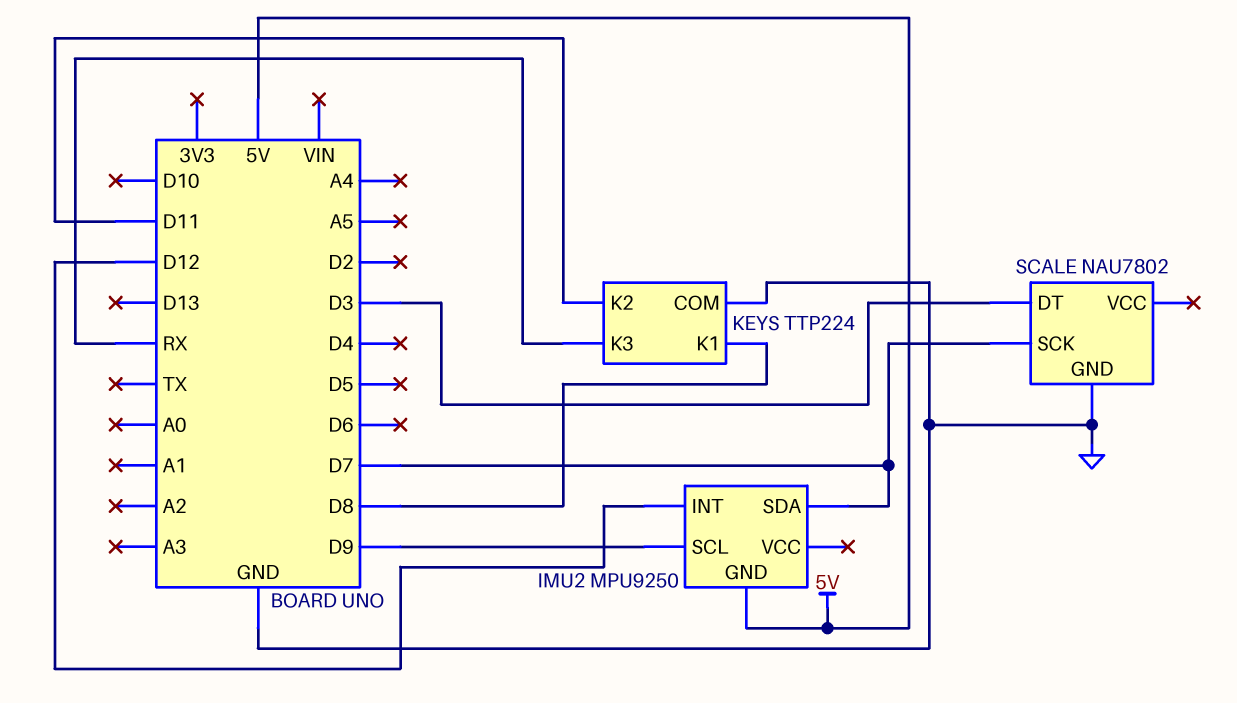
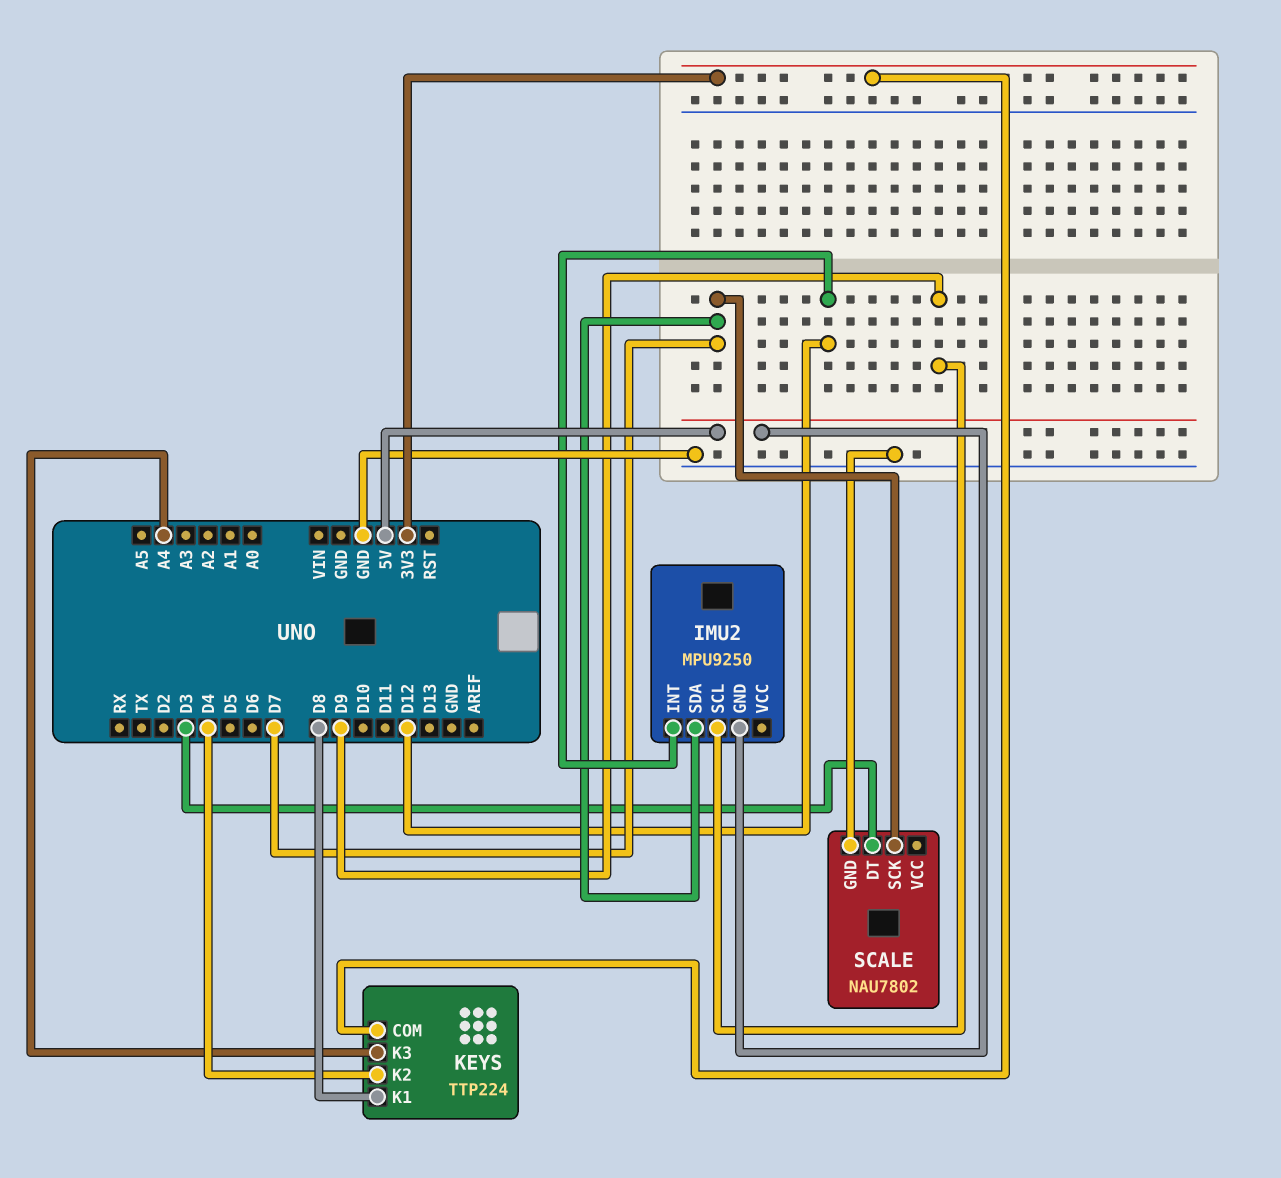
KEYS pin COM: GND -> 3V3
KEYS pin K2: D11 -> D4
KEYS pin K3: RX -> A4

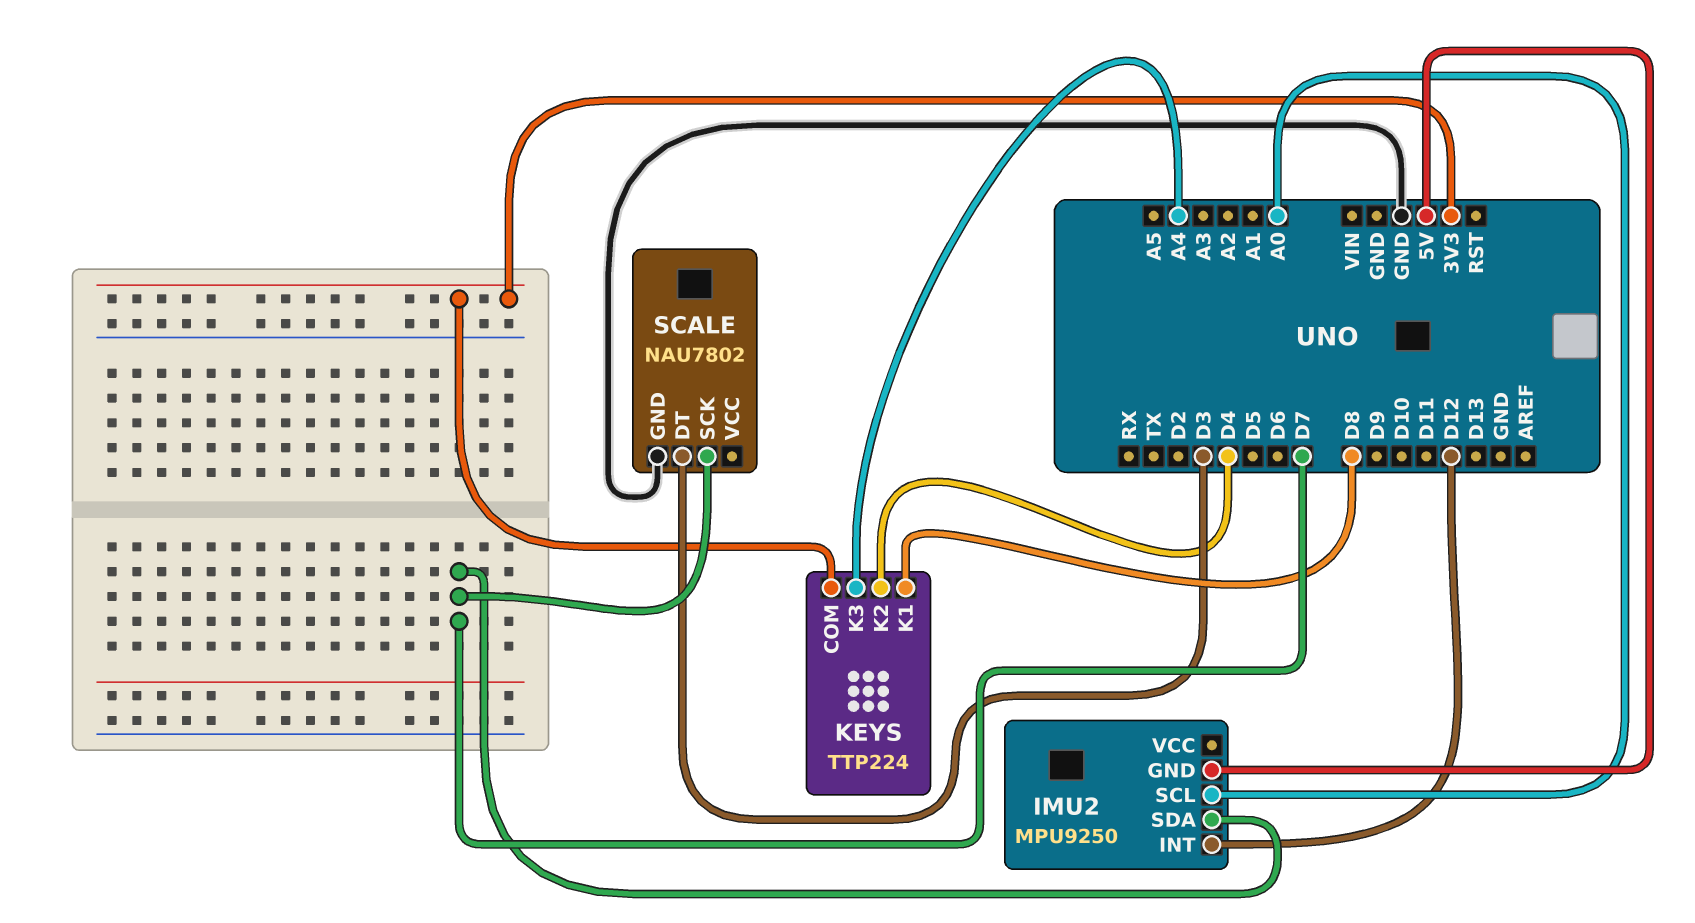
IMU2 pin SCL: D9 -> A0

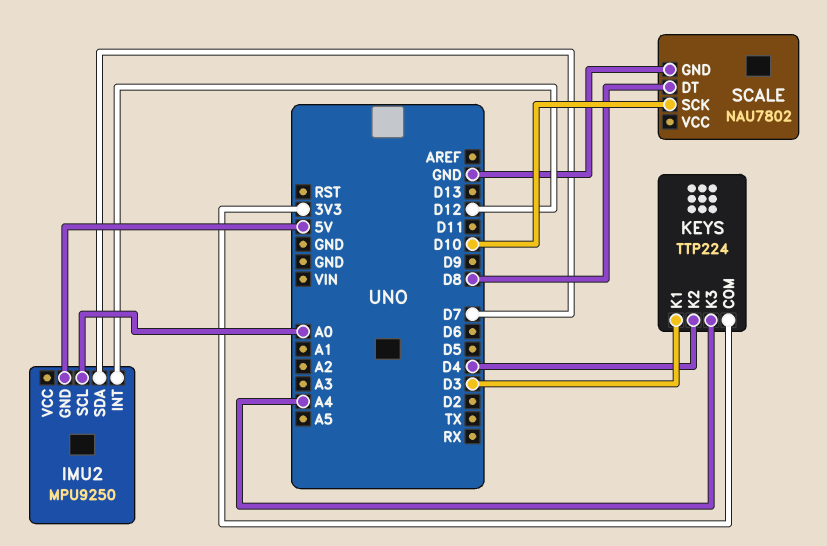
KEYS pin K1: D8 -> D3
SCALE pin DT: D3 -> D8
SCALE pin SCK: D7 -> D10

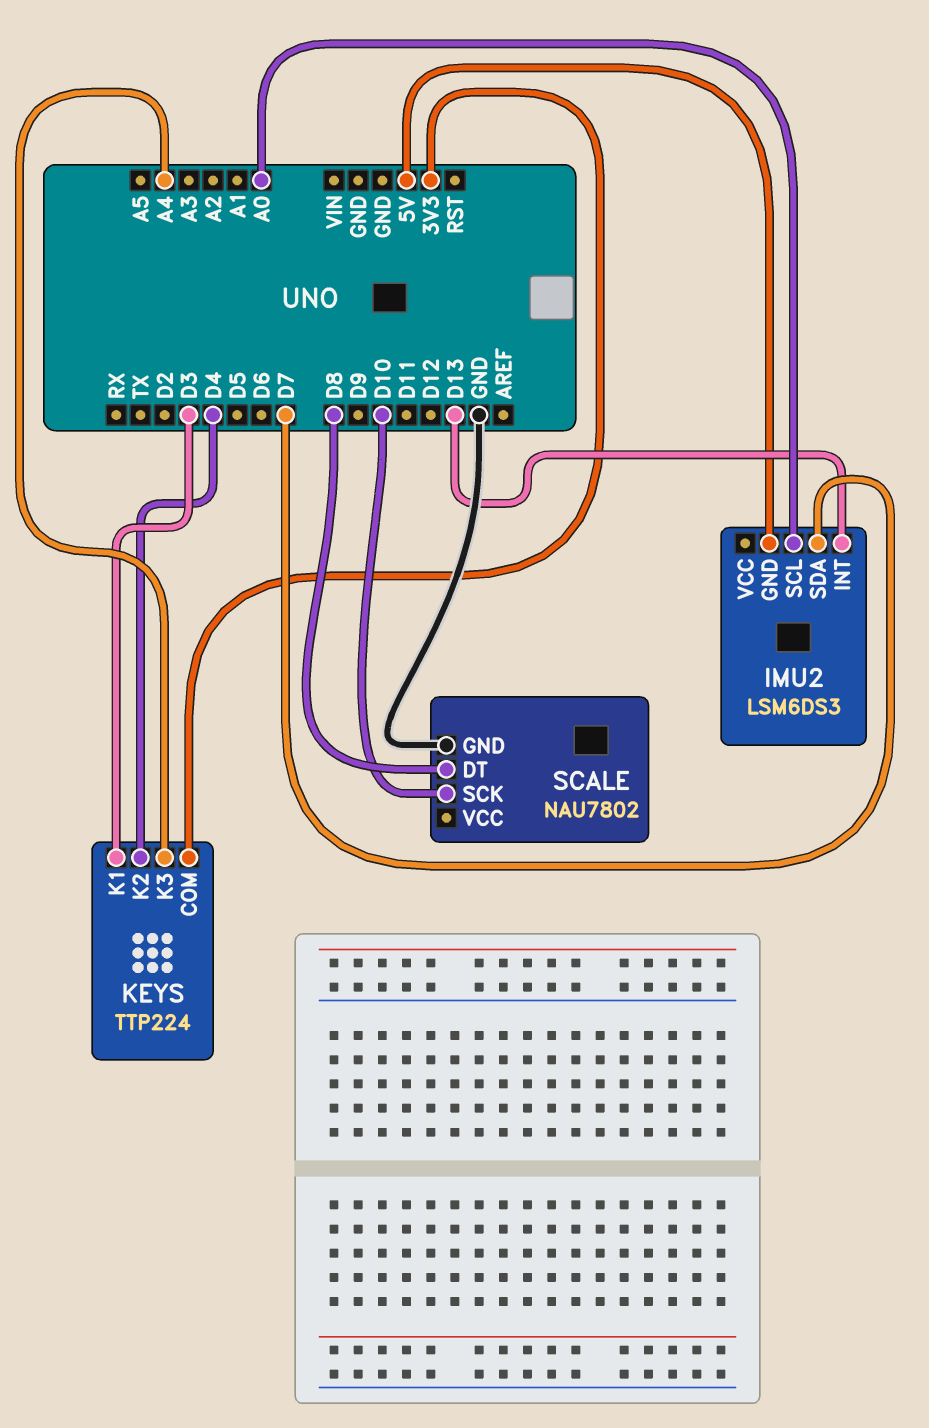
IMU2: MPU9250 -> LSM6DS3
IMU2 pin INT: D12 -> D13

